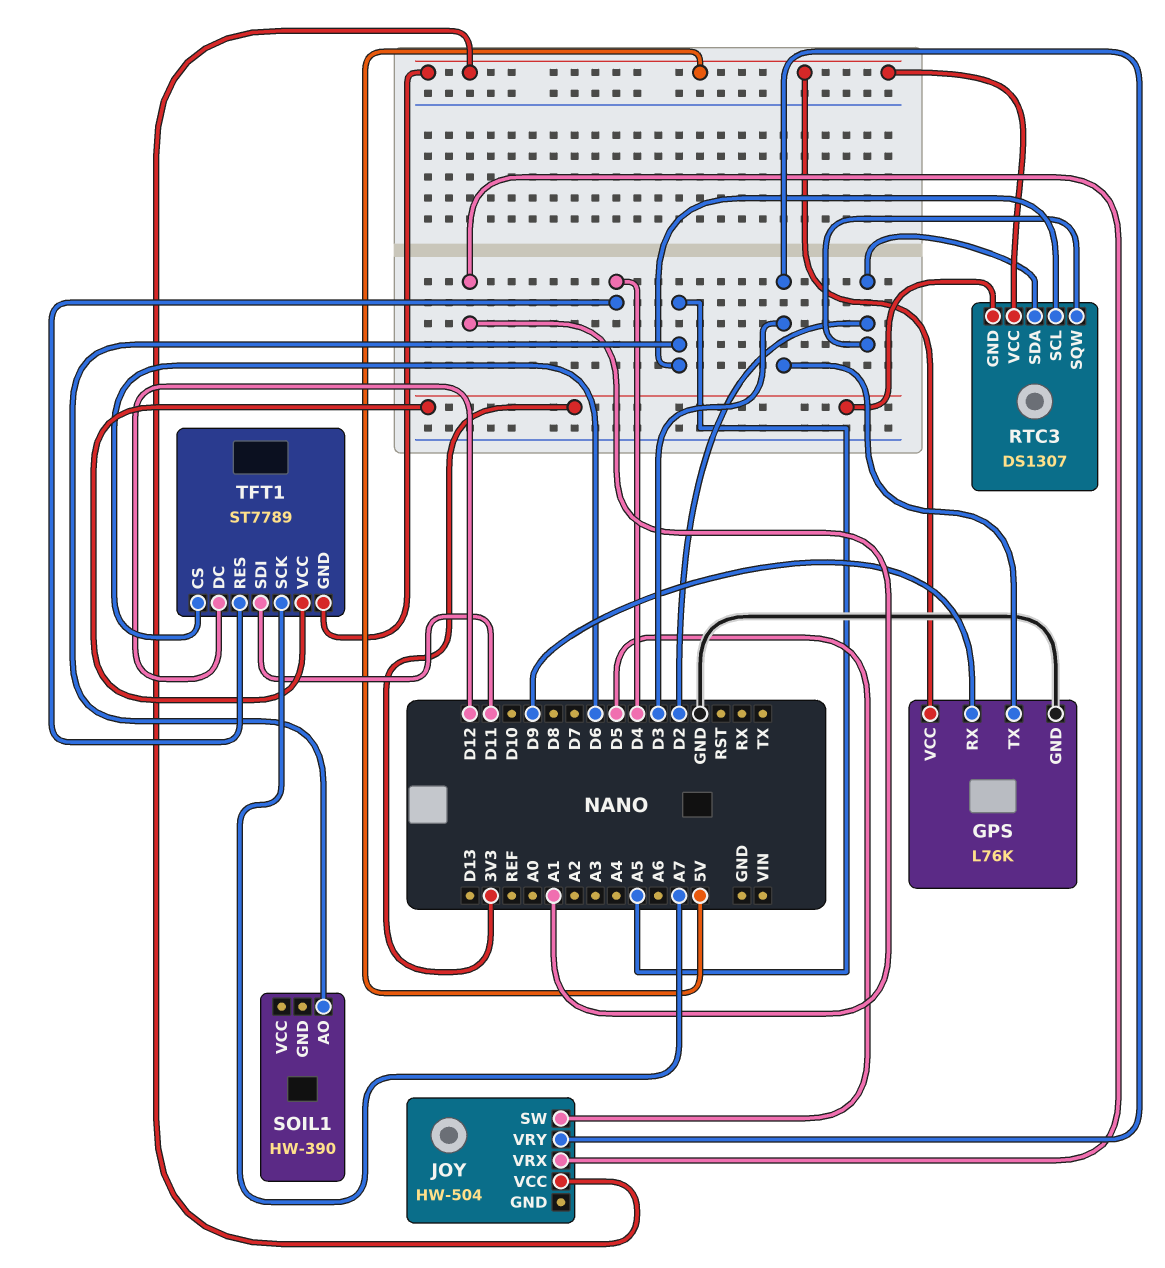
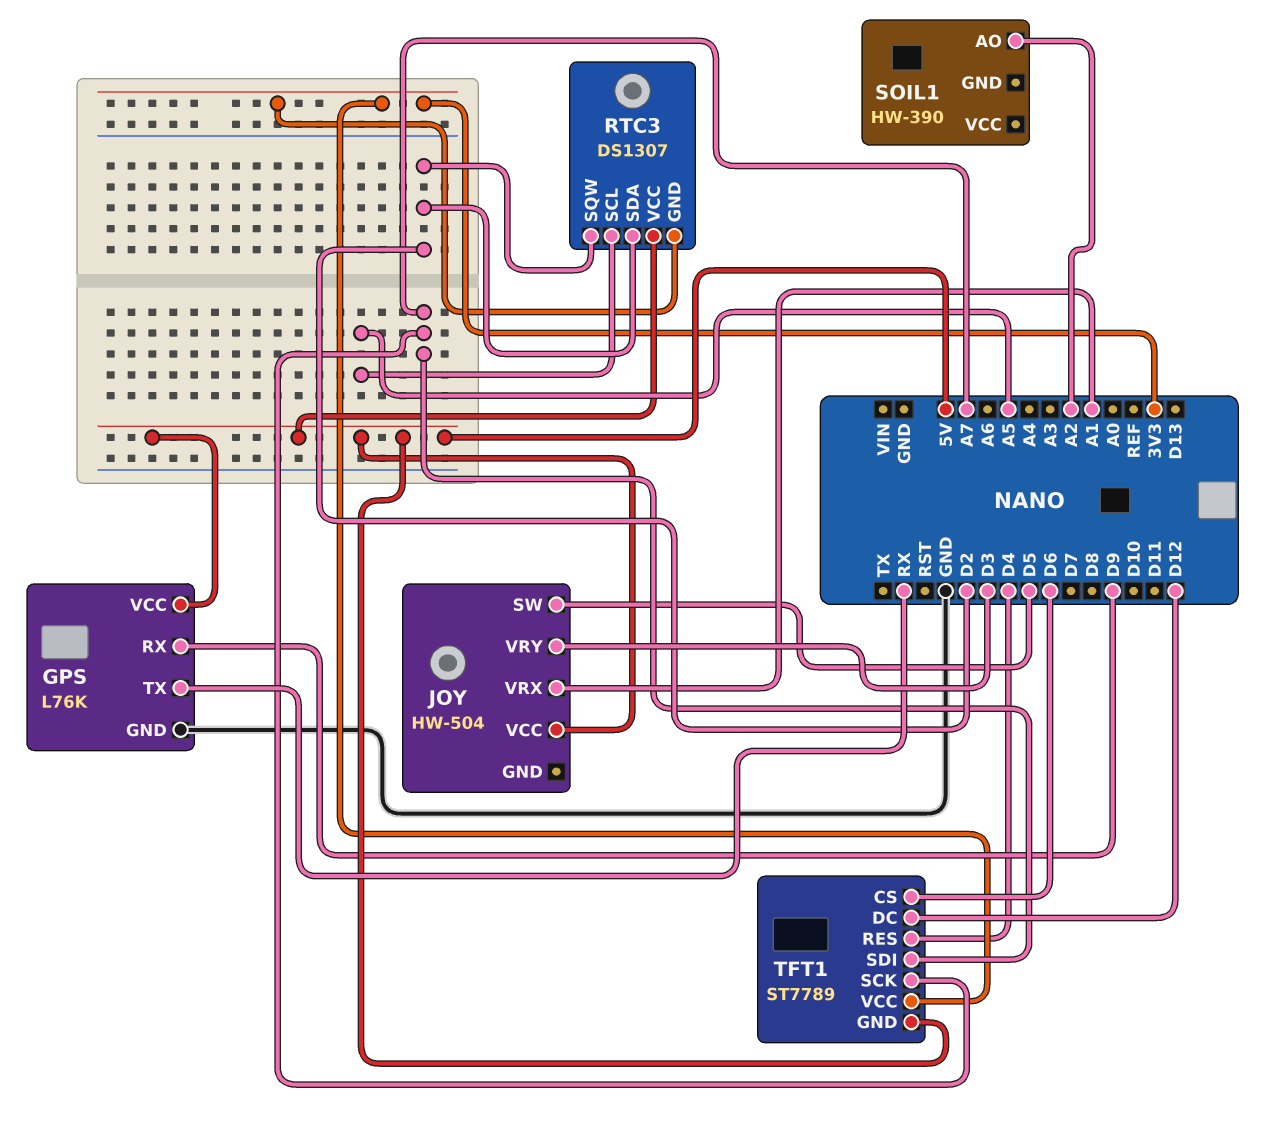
GPS pin TX: D3 -> RX
SOIL1 pin AO: A5 -> A2
TFT1 pin SDI: D11 -> A7

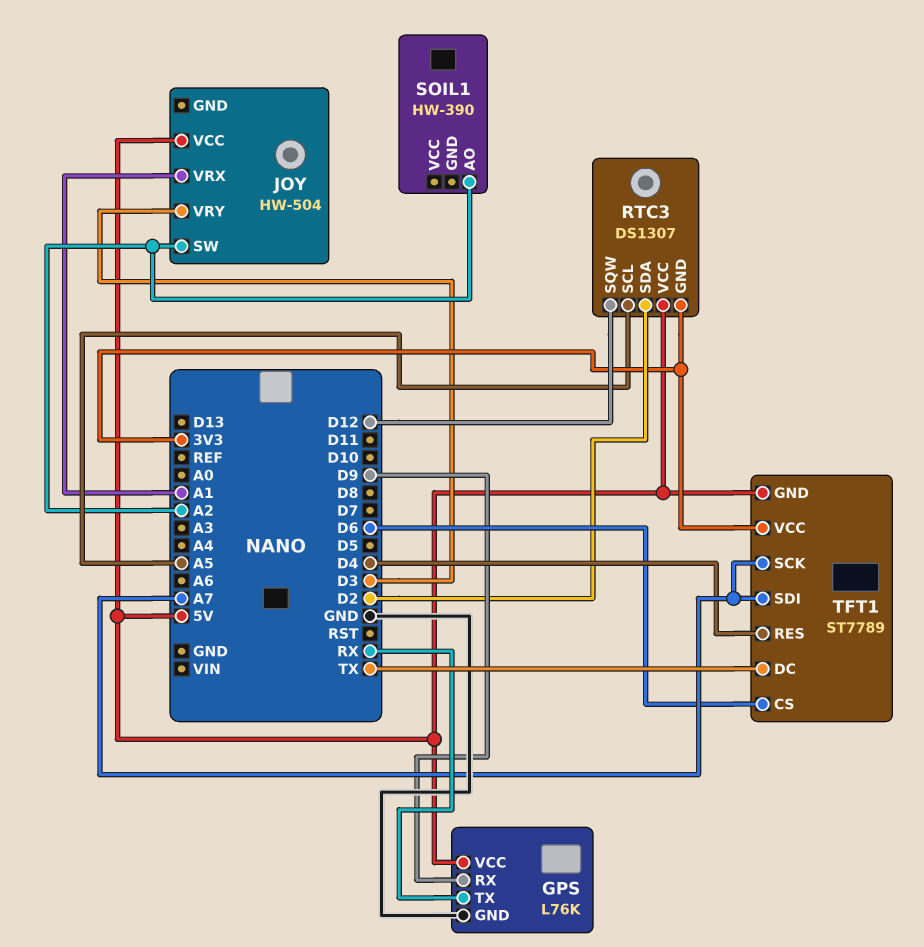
JOY pin SW: D5 -> A2
RTC3 pin SQW: D2 -> D12
TFT1 pin DC: D12 -> TX

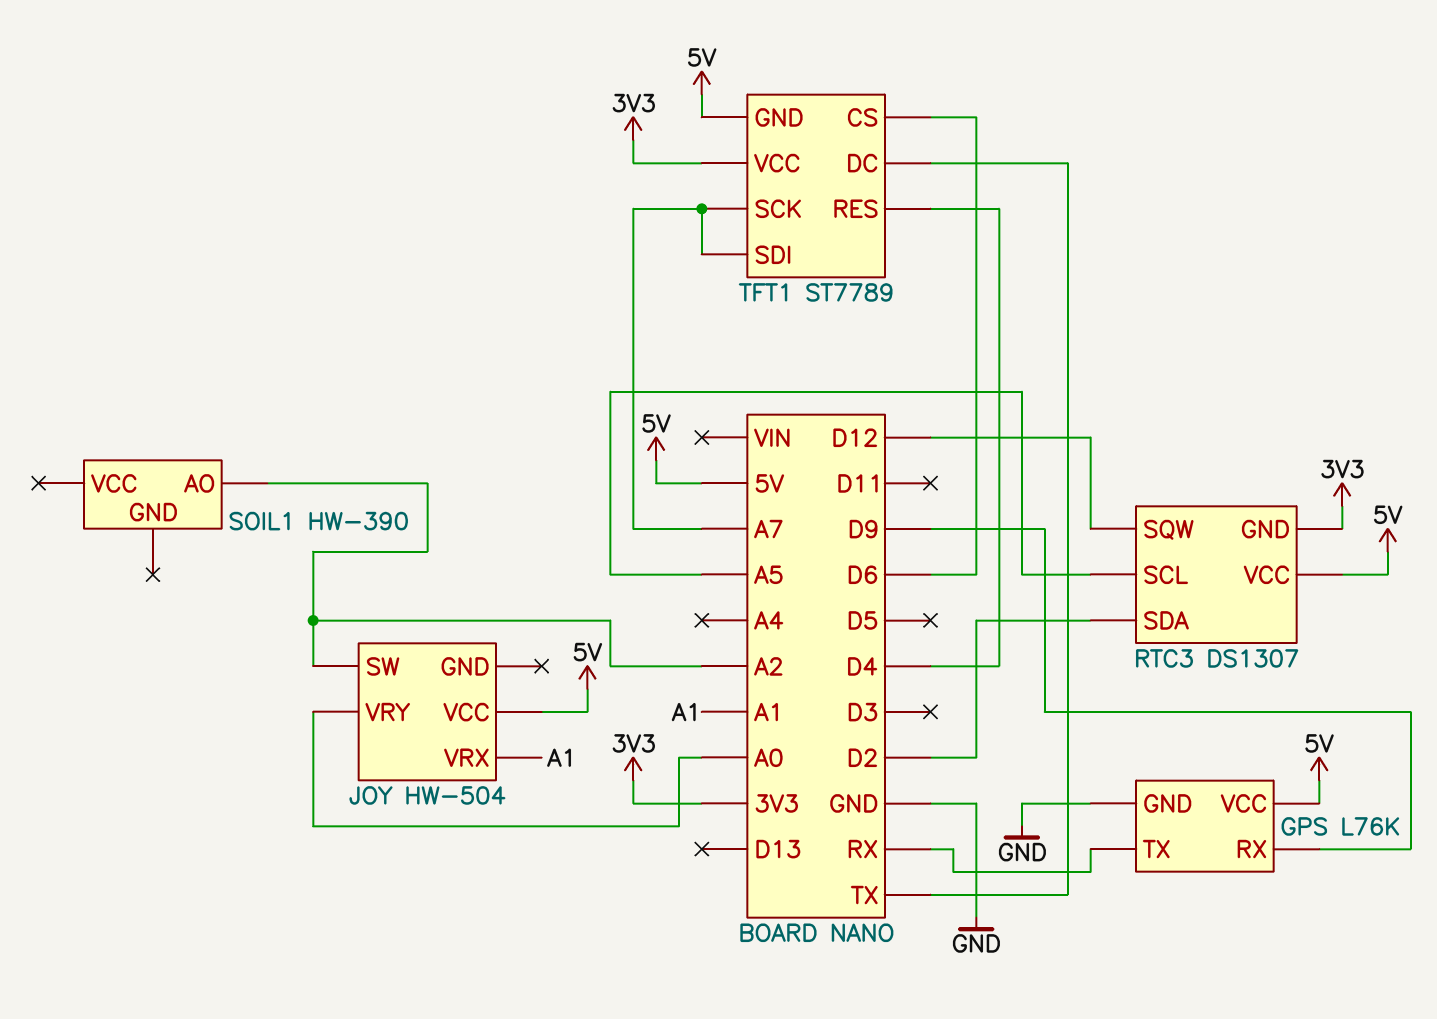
JOY pin VRY: D3 -> A0

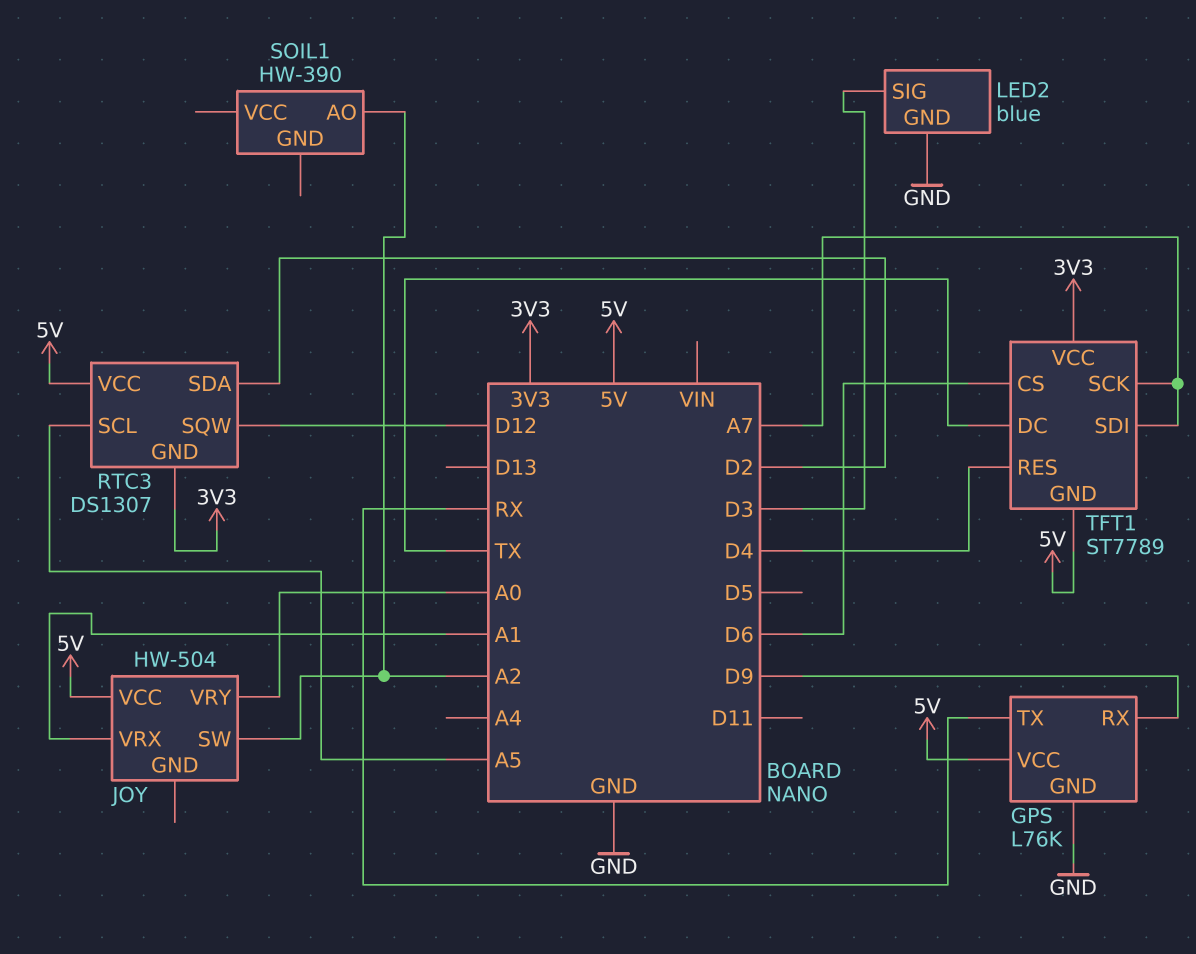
LED2: none -> blue
LED2 pin GND: none -> GND
LED2 pin SIG: none -> D3

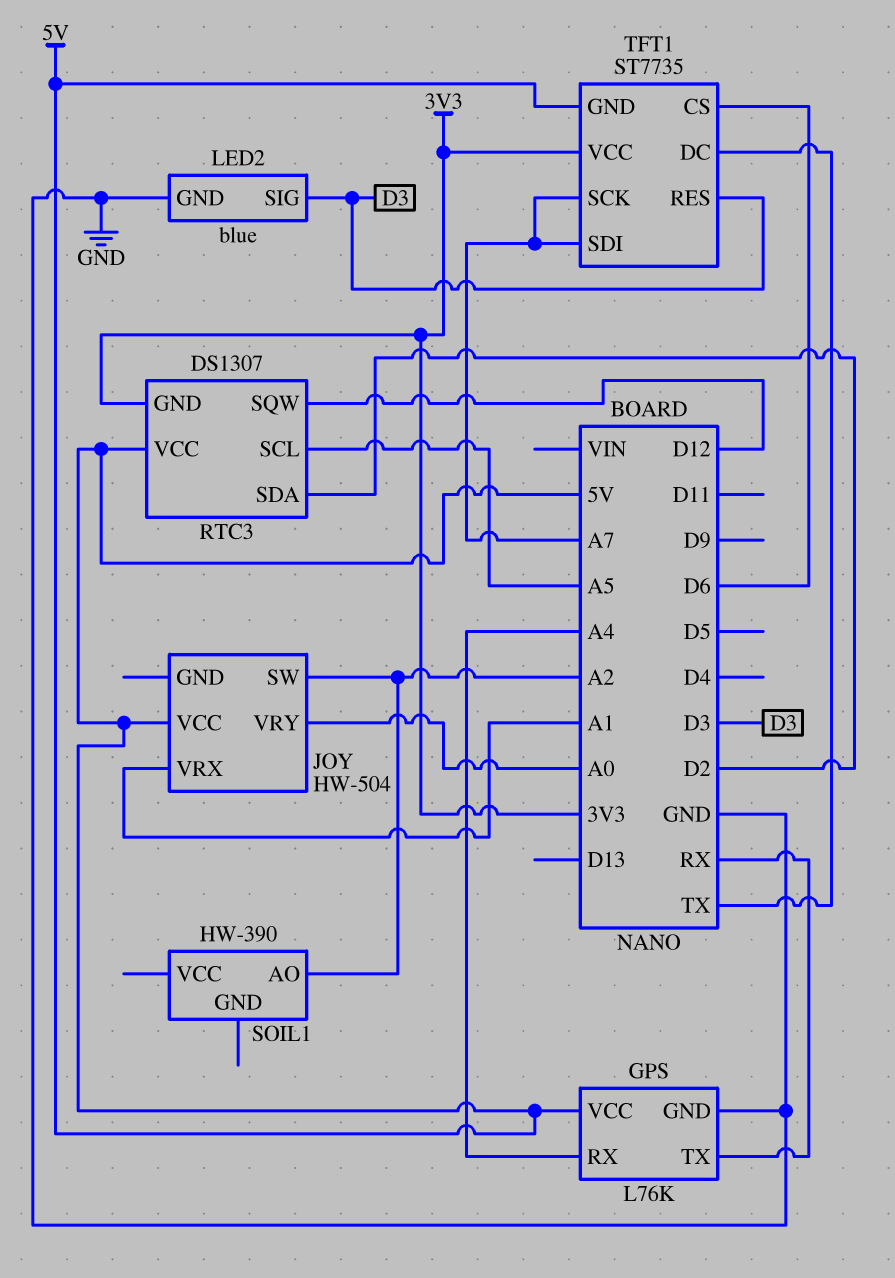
GPS pin RX: D9 -> A4
TFT1: ST7789 -> ST7735
TFT1 pin RES: D4 -> D3

